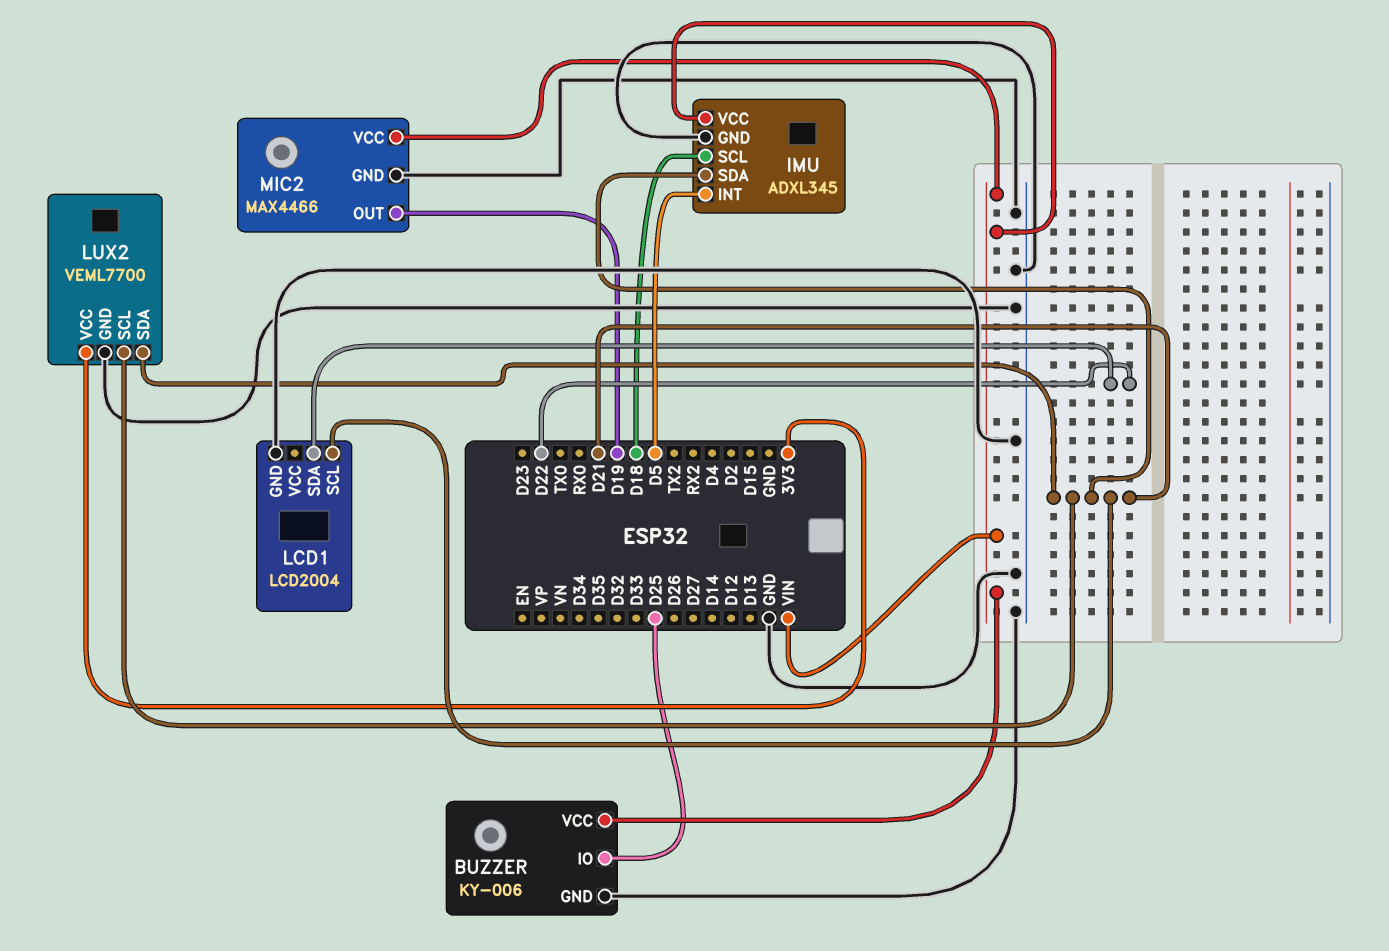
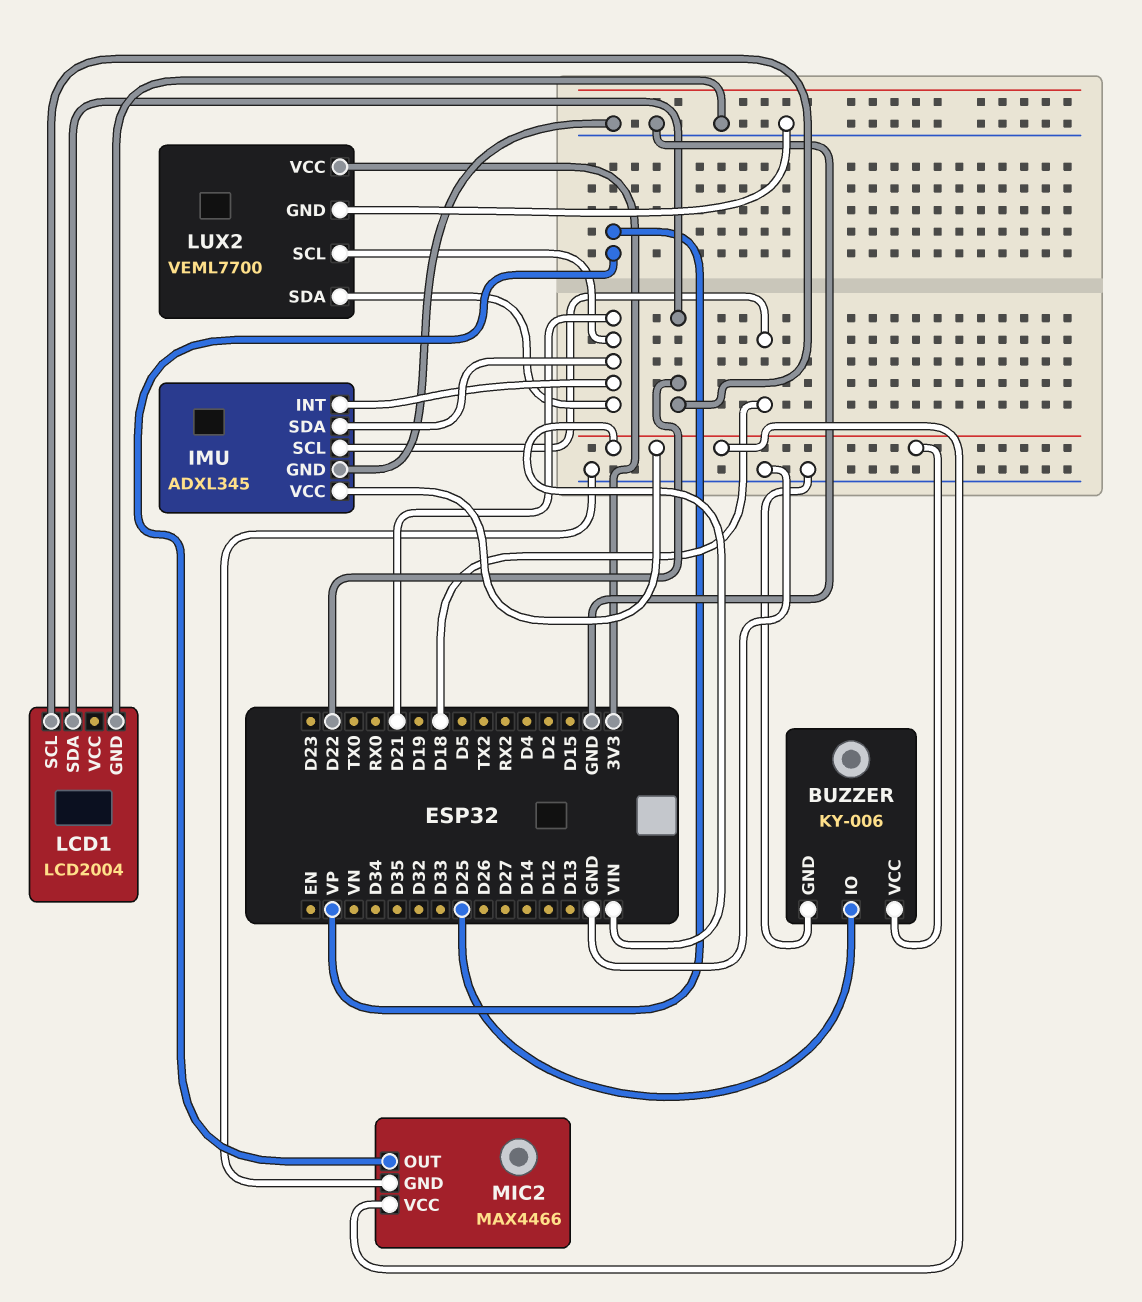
IMU pin INT: D5 -> D21
LCD1 pin SCL: D21 -> D22
MIC2 pin OUT: D19 -> VP

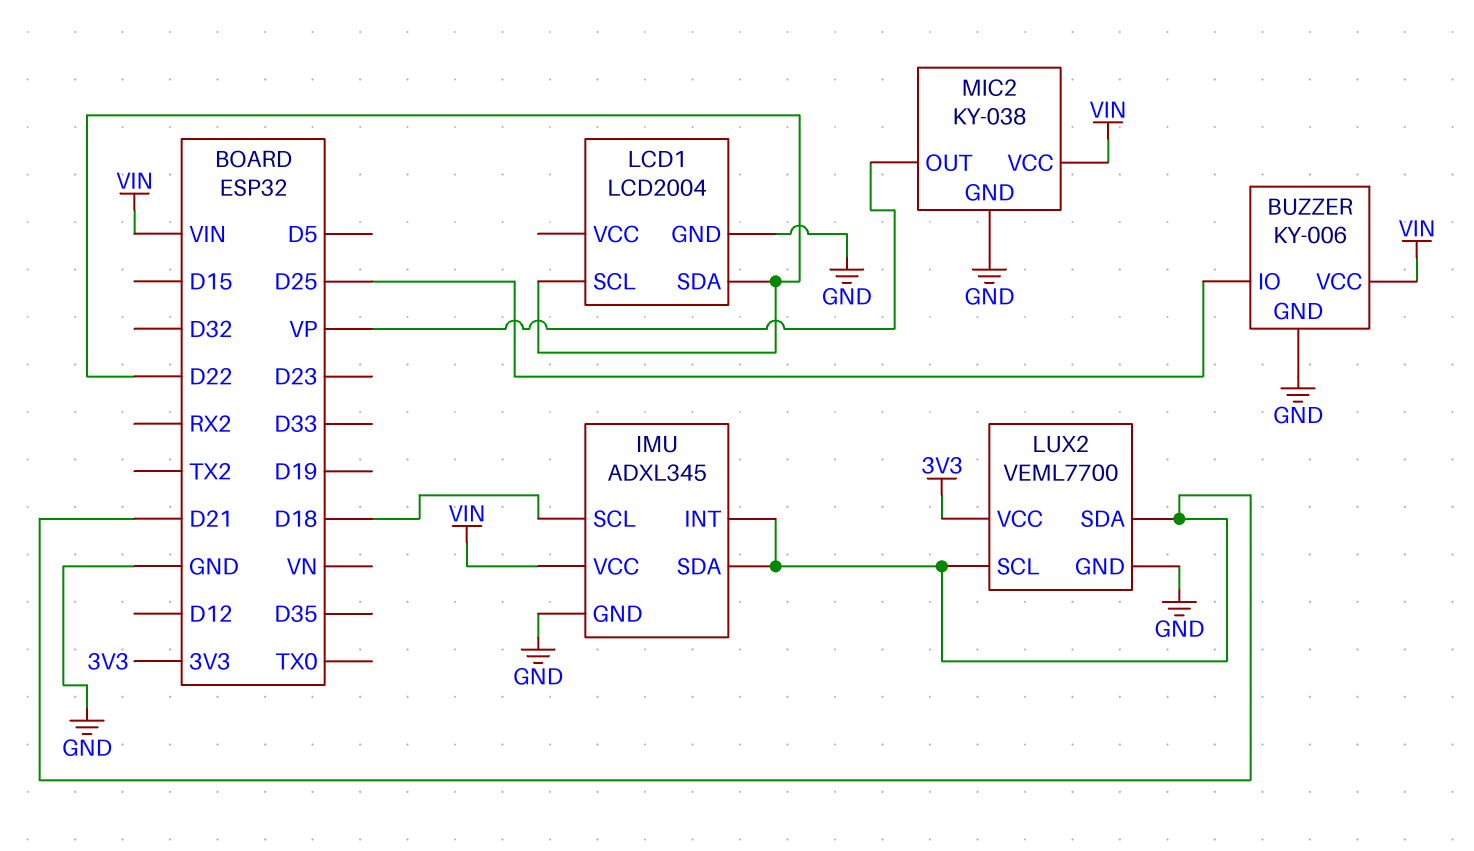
MIC2: MAX4466 -> KY-038

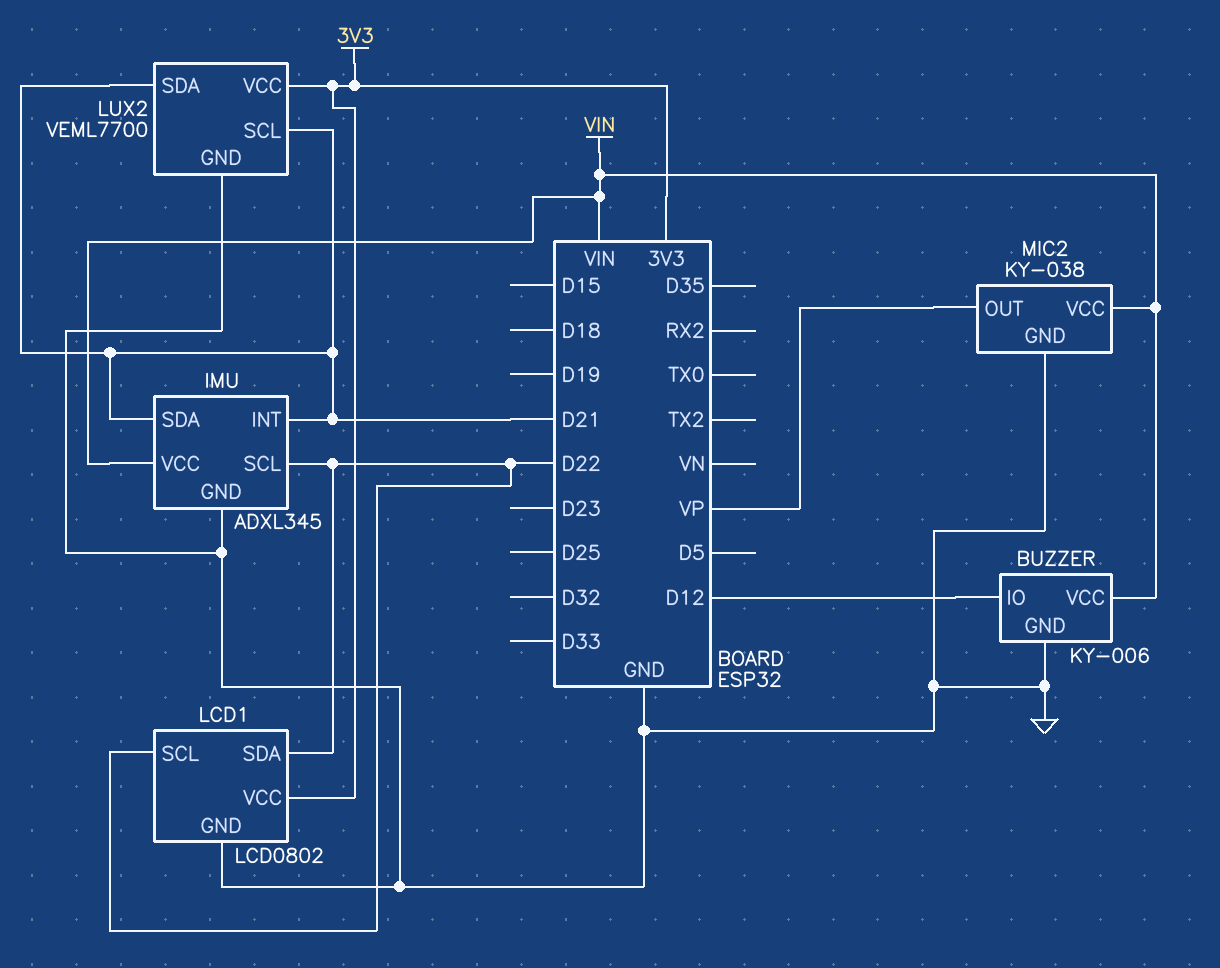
BUZZER pin IO: D25 -> D12
IMU pin SCL: D18 -> D22
LCD1: LCD2004 -> LCD0802
LCD1 pin VCC: none -> 3V3

